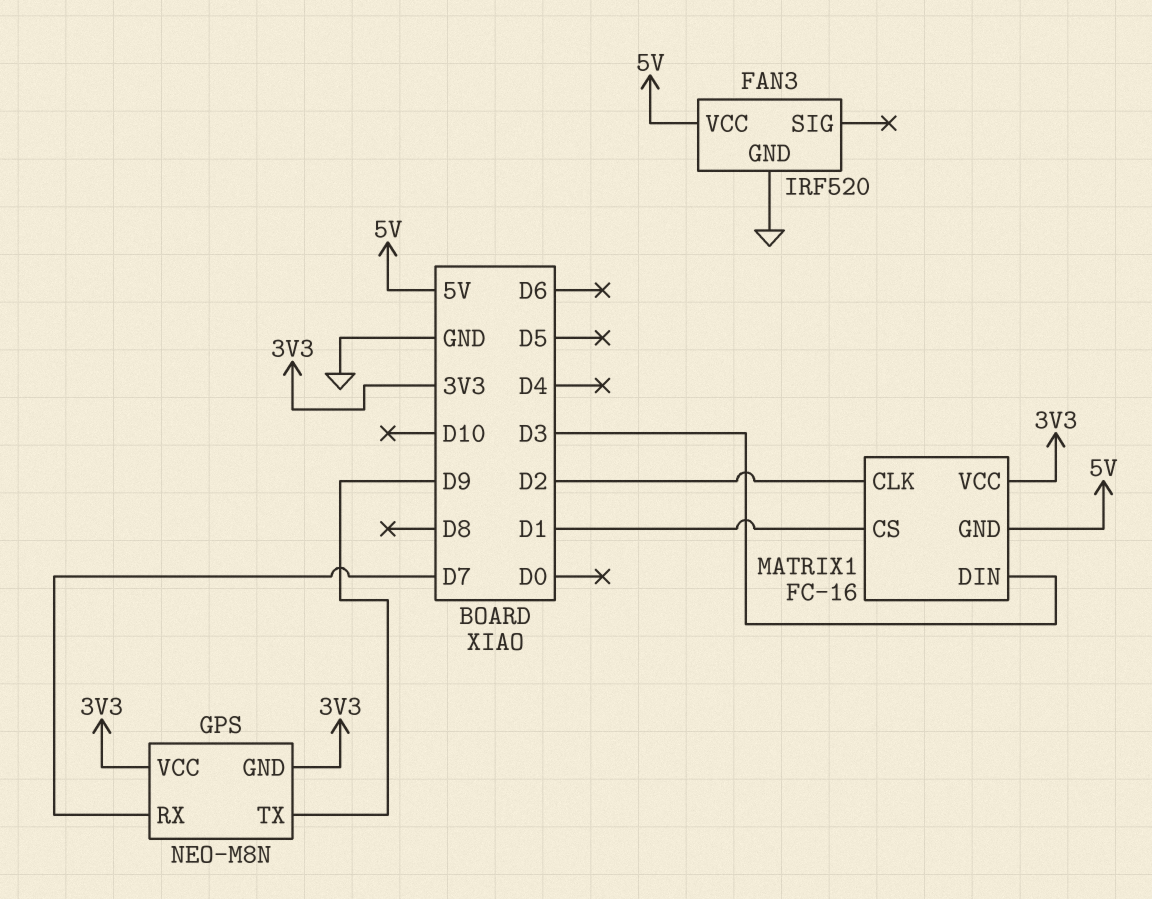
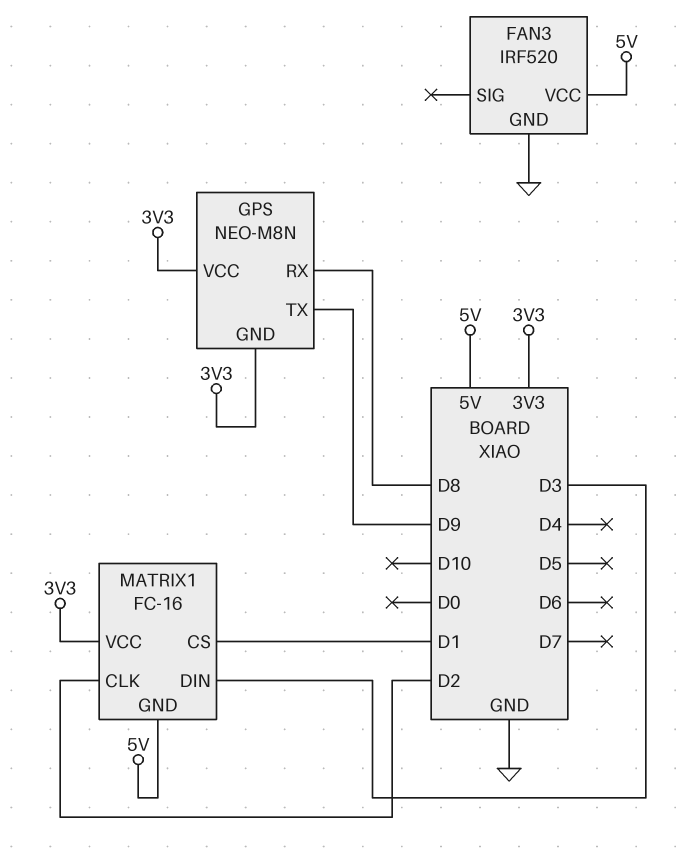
GPS pin RX: D7 -> D8

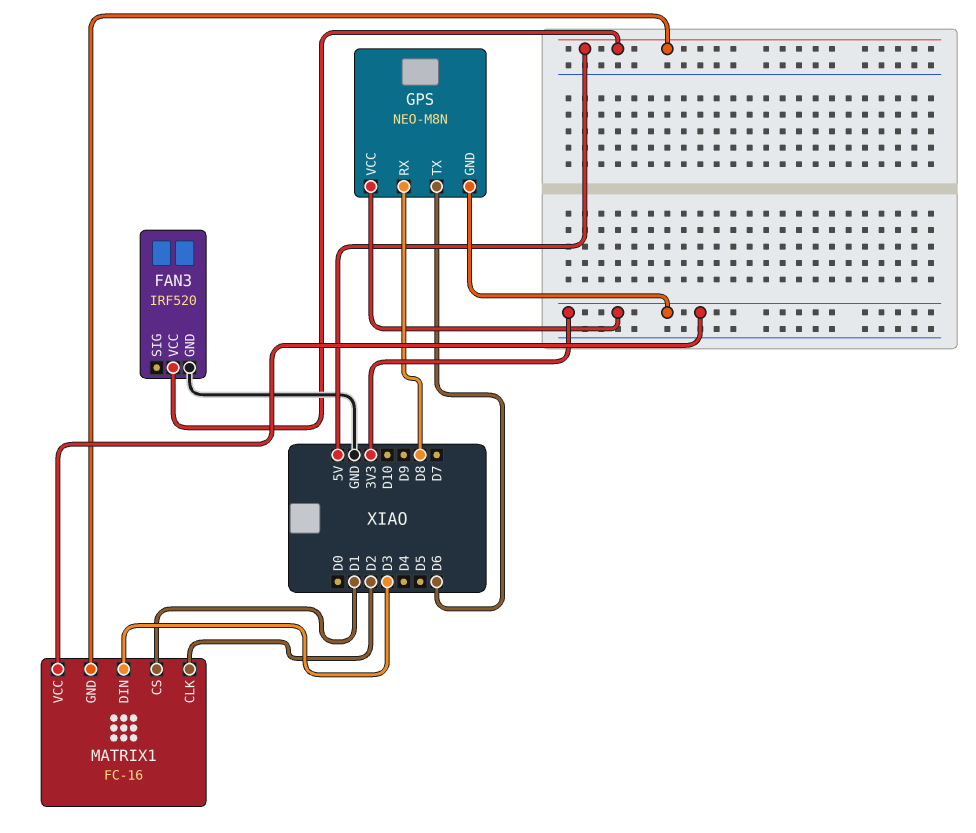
GPS pin TX: D9 -> D6

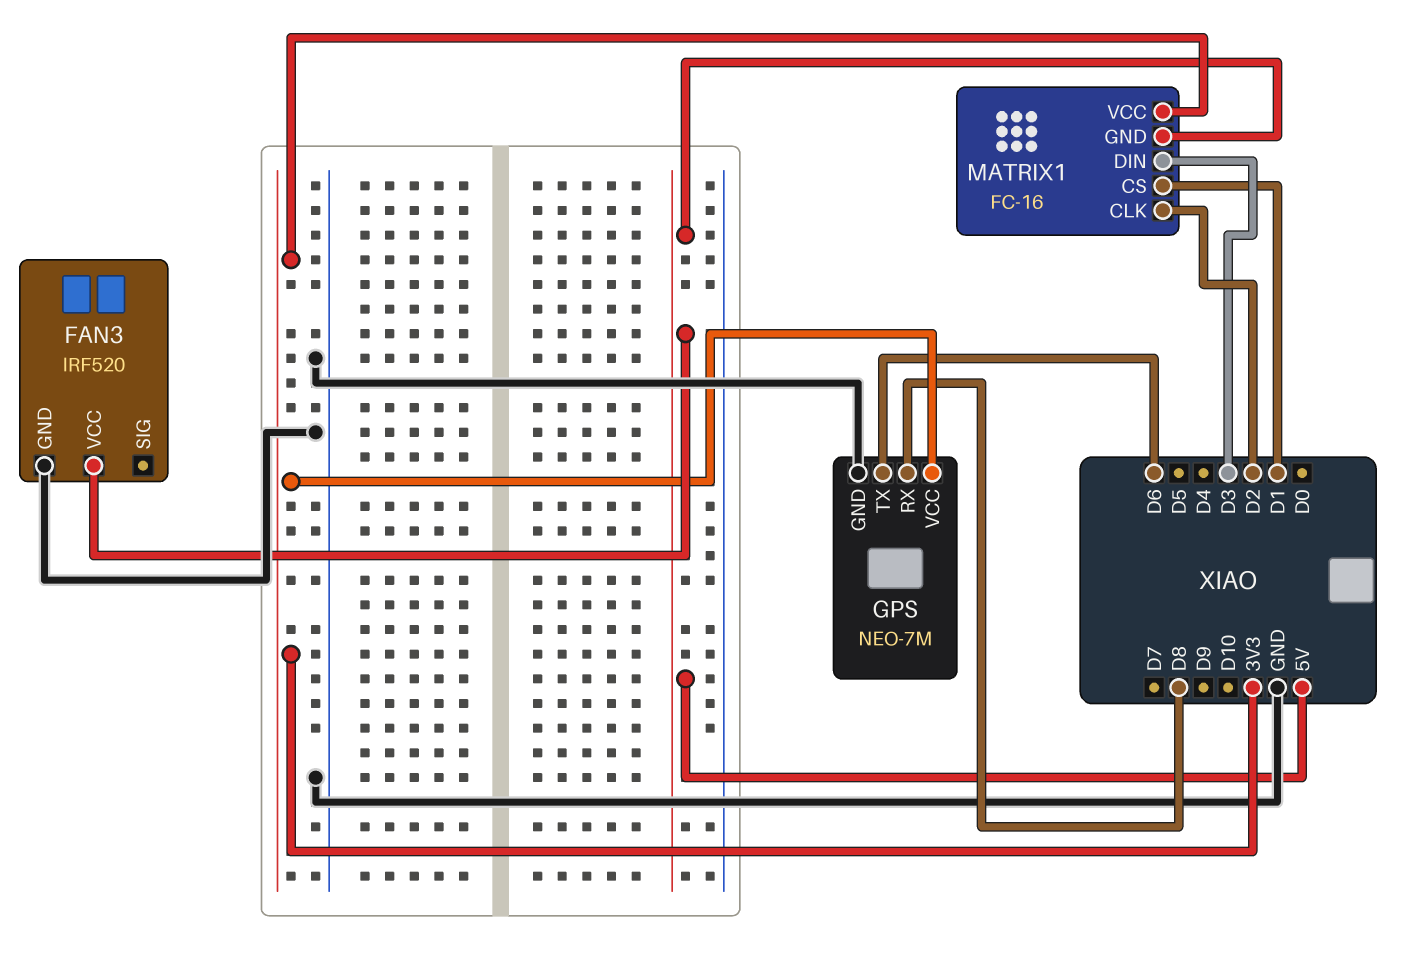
GPS: NEO-M8N -> NEO-7M
GPS pin GND: 3V3 -> GND

